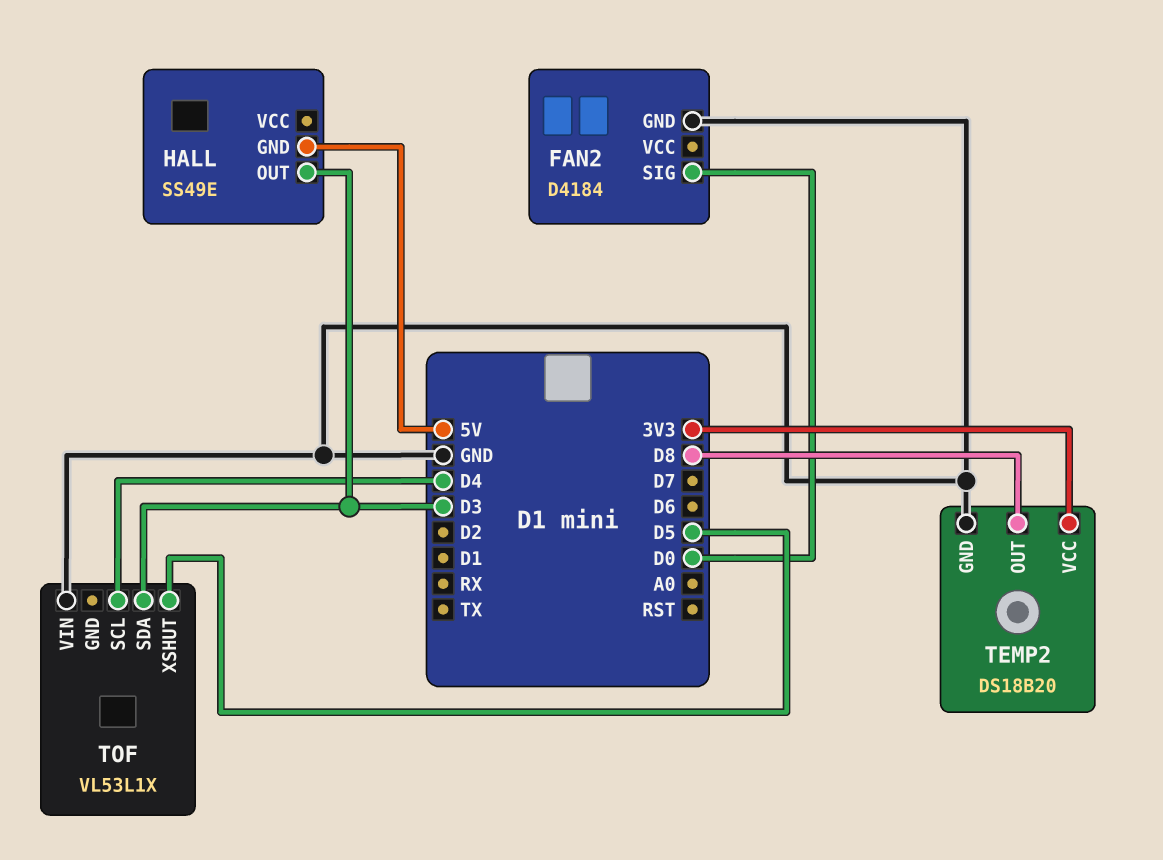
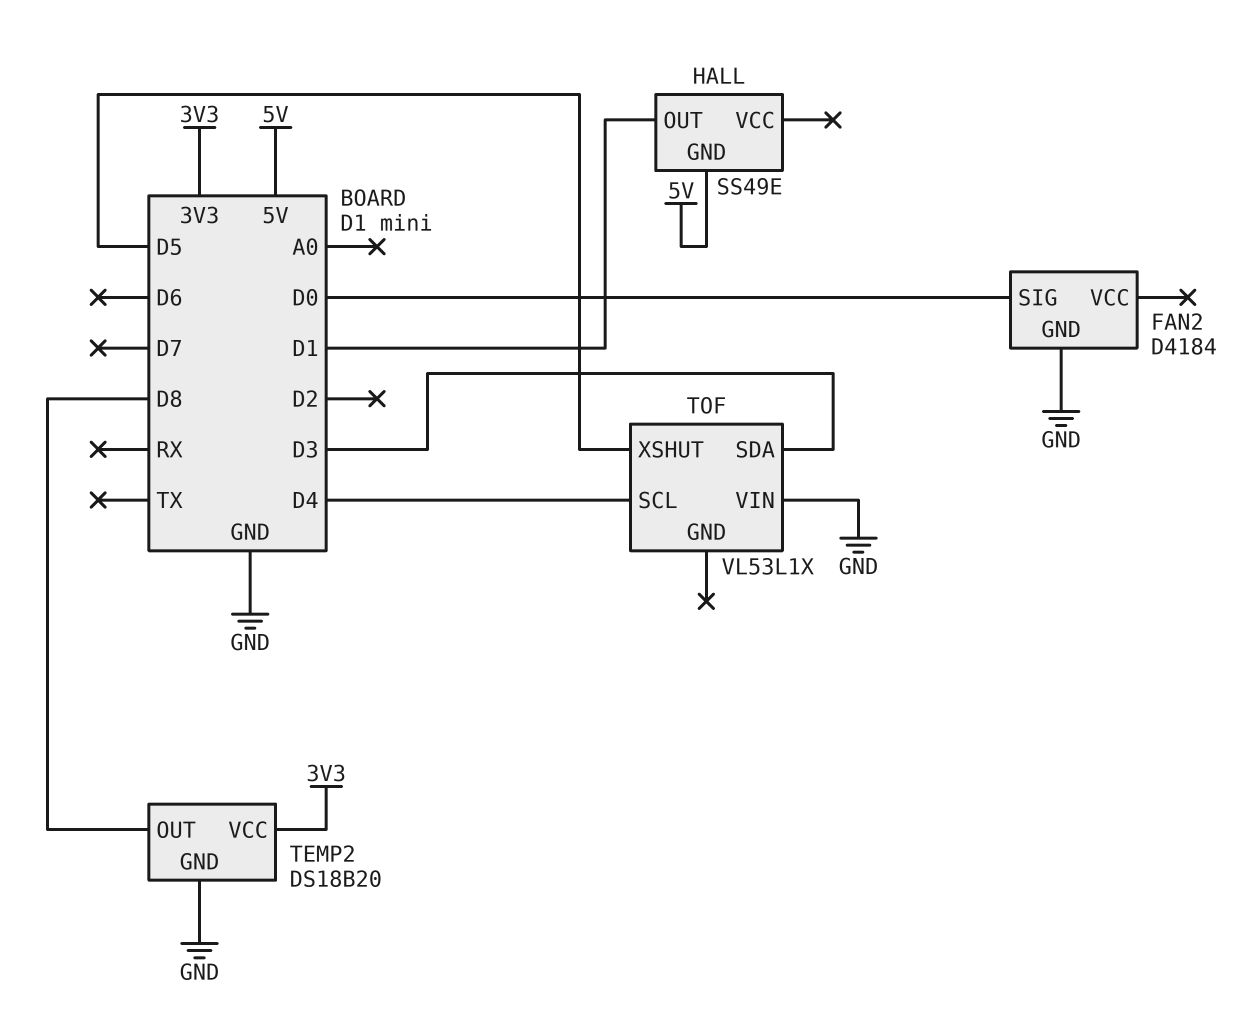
HALL pin OUT: D3 -> D1

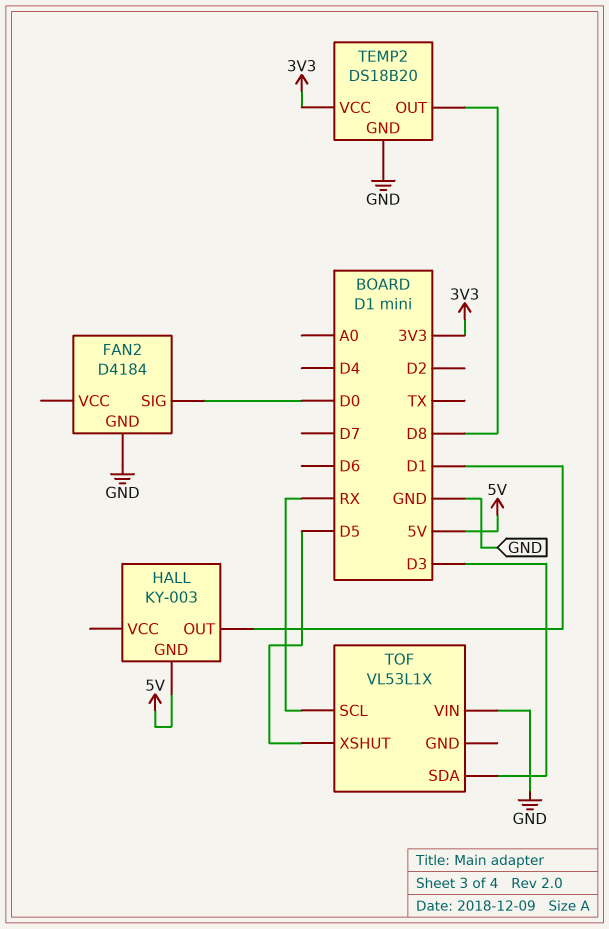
HALL: SS49E -> KY-003
TOF pin SCL: D4 -> RX

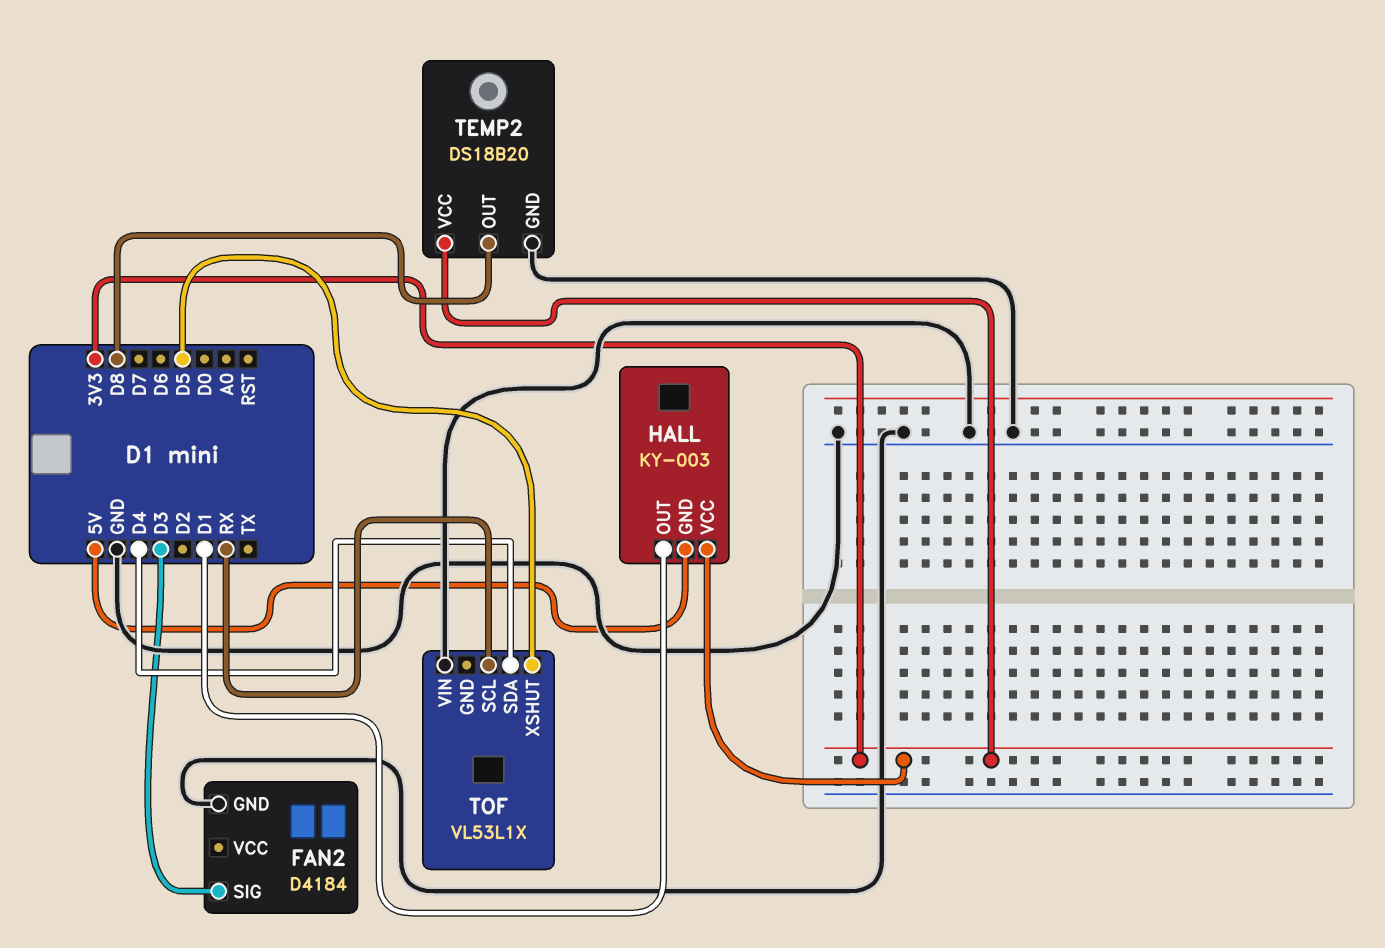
FAN2 pin SIG: D0 -> D3
HALL pin VCC: none -> 3V3
TOF pin SDA: D3 -> D4

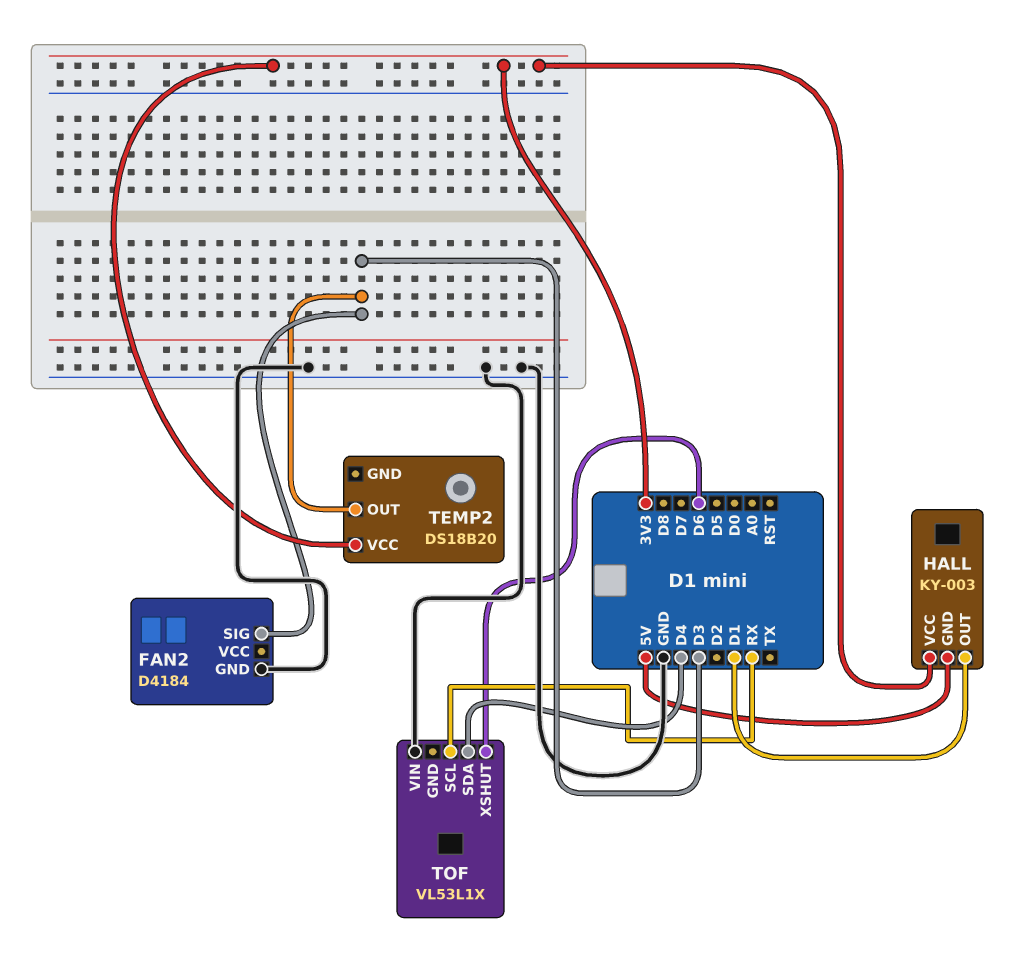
TEMP2 pin GND: GND -> none
TEMP2 pin OUT: D8 -> D3
TOF pin XSHUT: D5 -> D6

